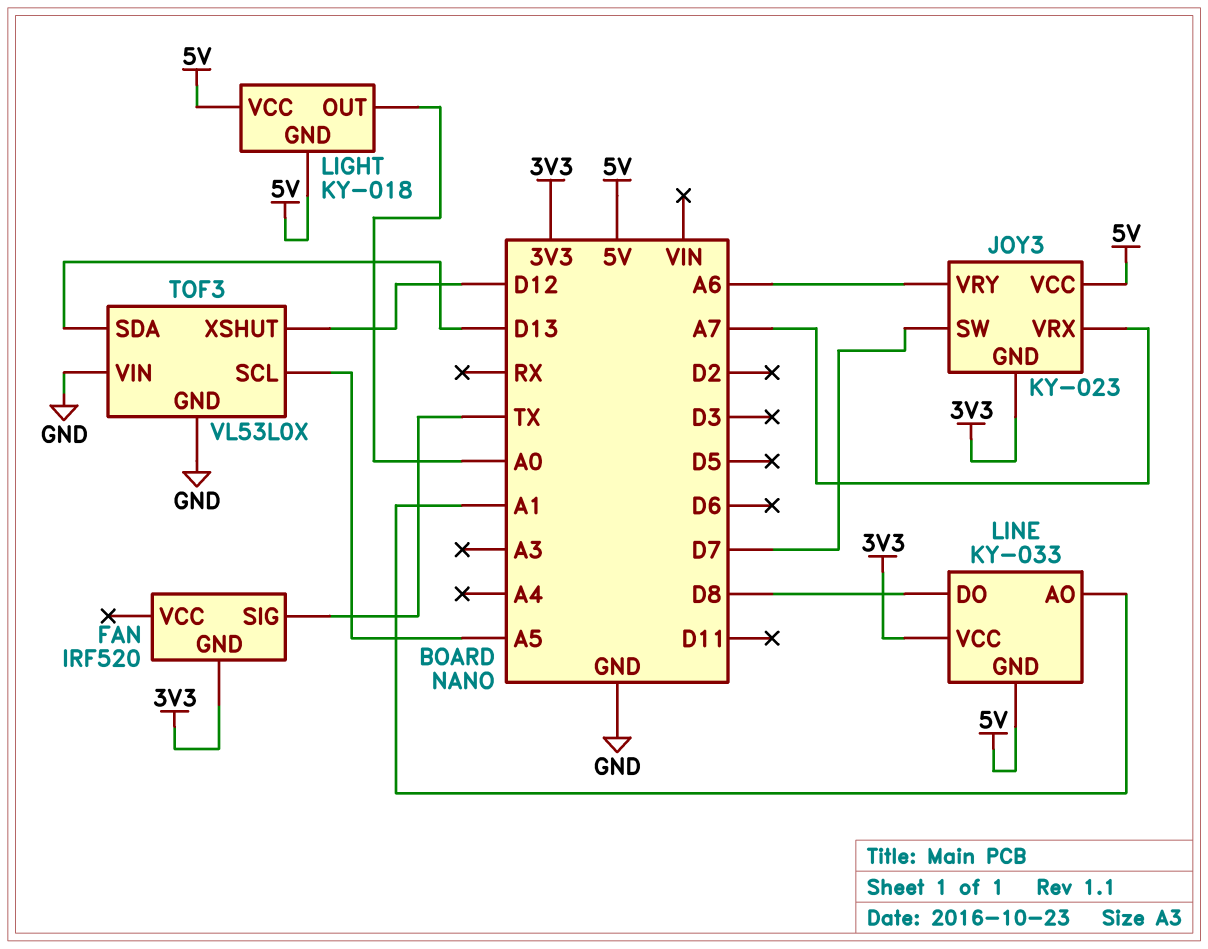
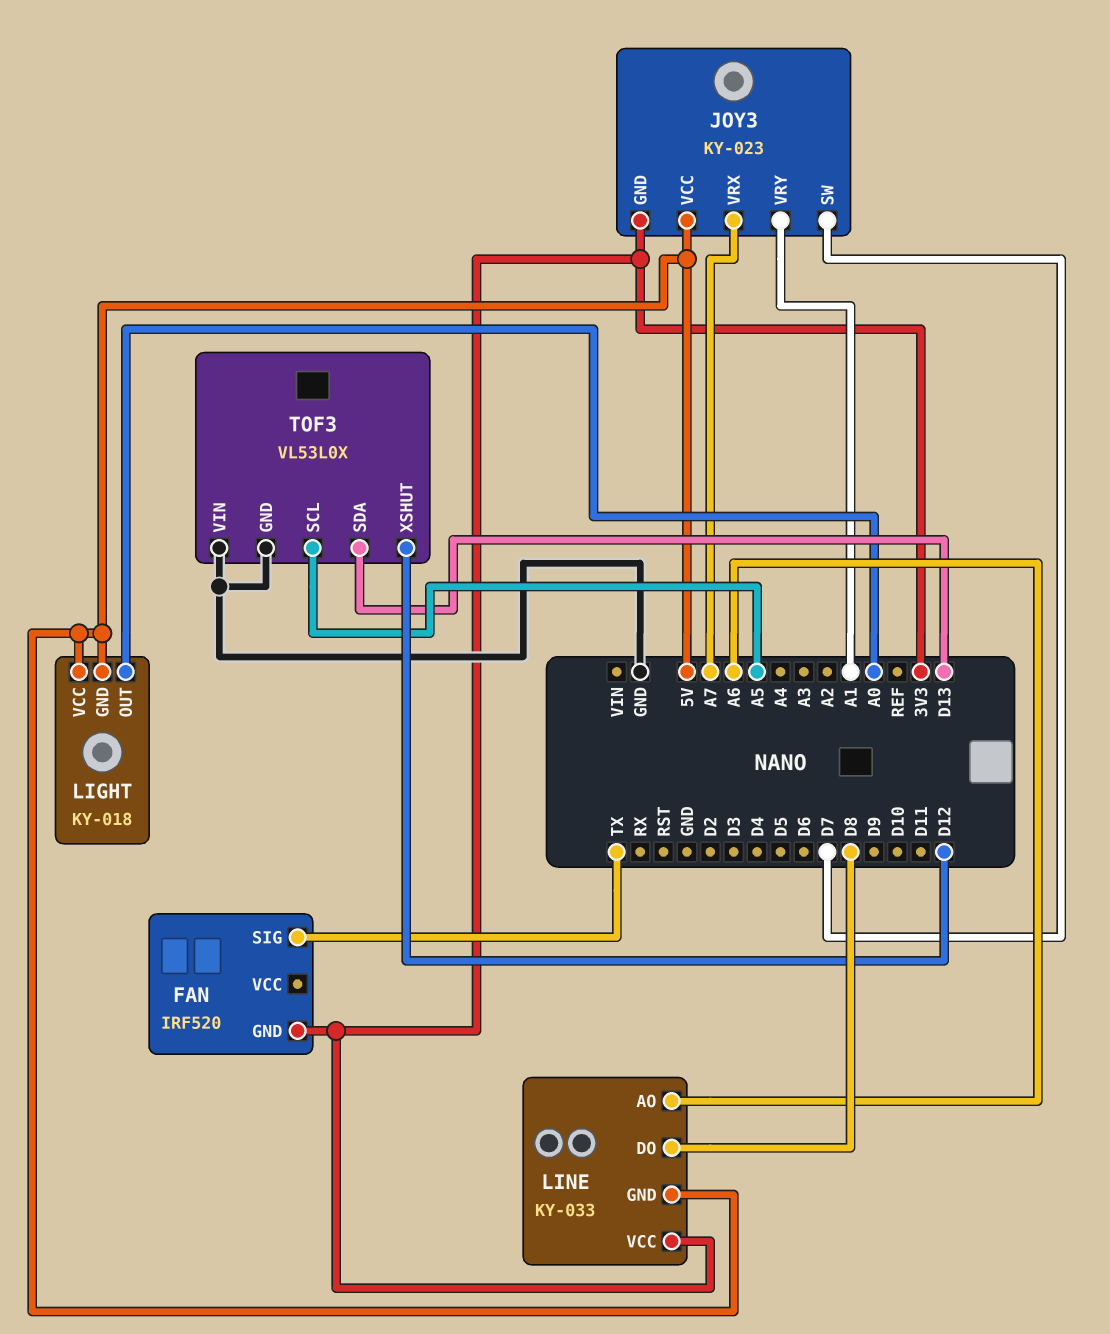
JOY3 pin VRY: A6 -> A1
LINE pin AO: A1 -> A6

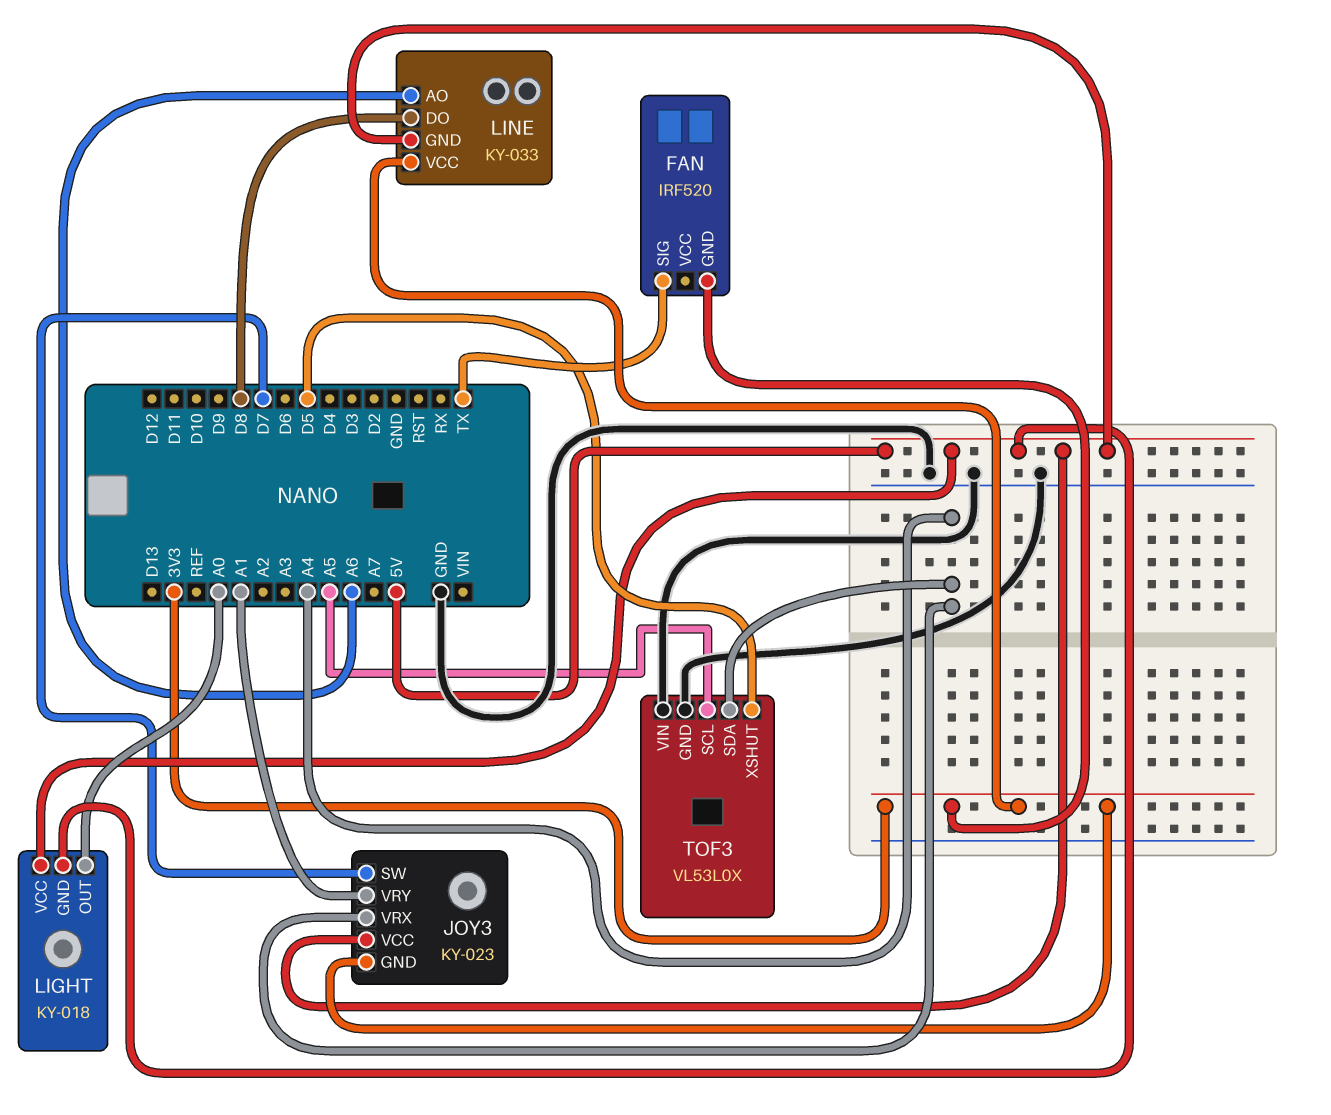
JOY3 pin VRX: A7 -> A4
TOF3 pin SDA: D13 -> A4
TOF3 pin XSHUT: D12 -> D5

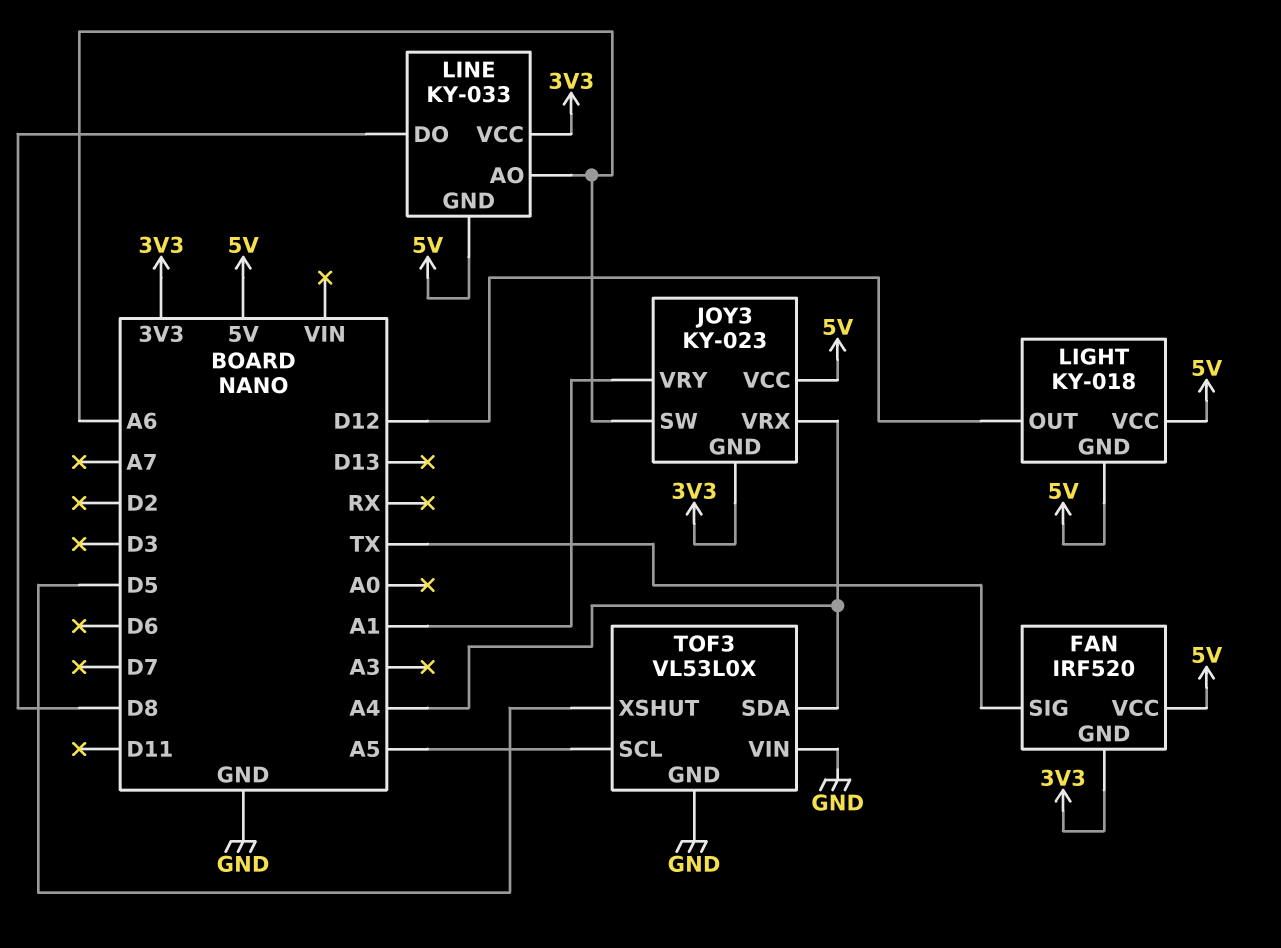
FAN pin VCC: none -> 5V
JOY3 pin SW: D7 -> A6
LIGHT pin OUT: A0 -> D12

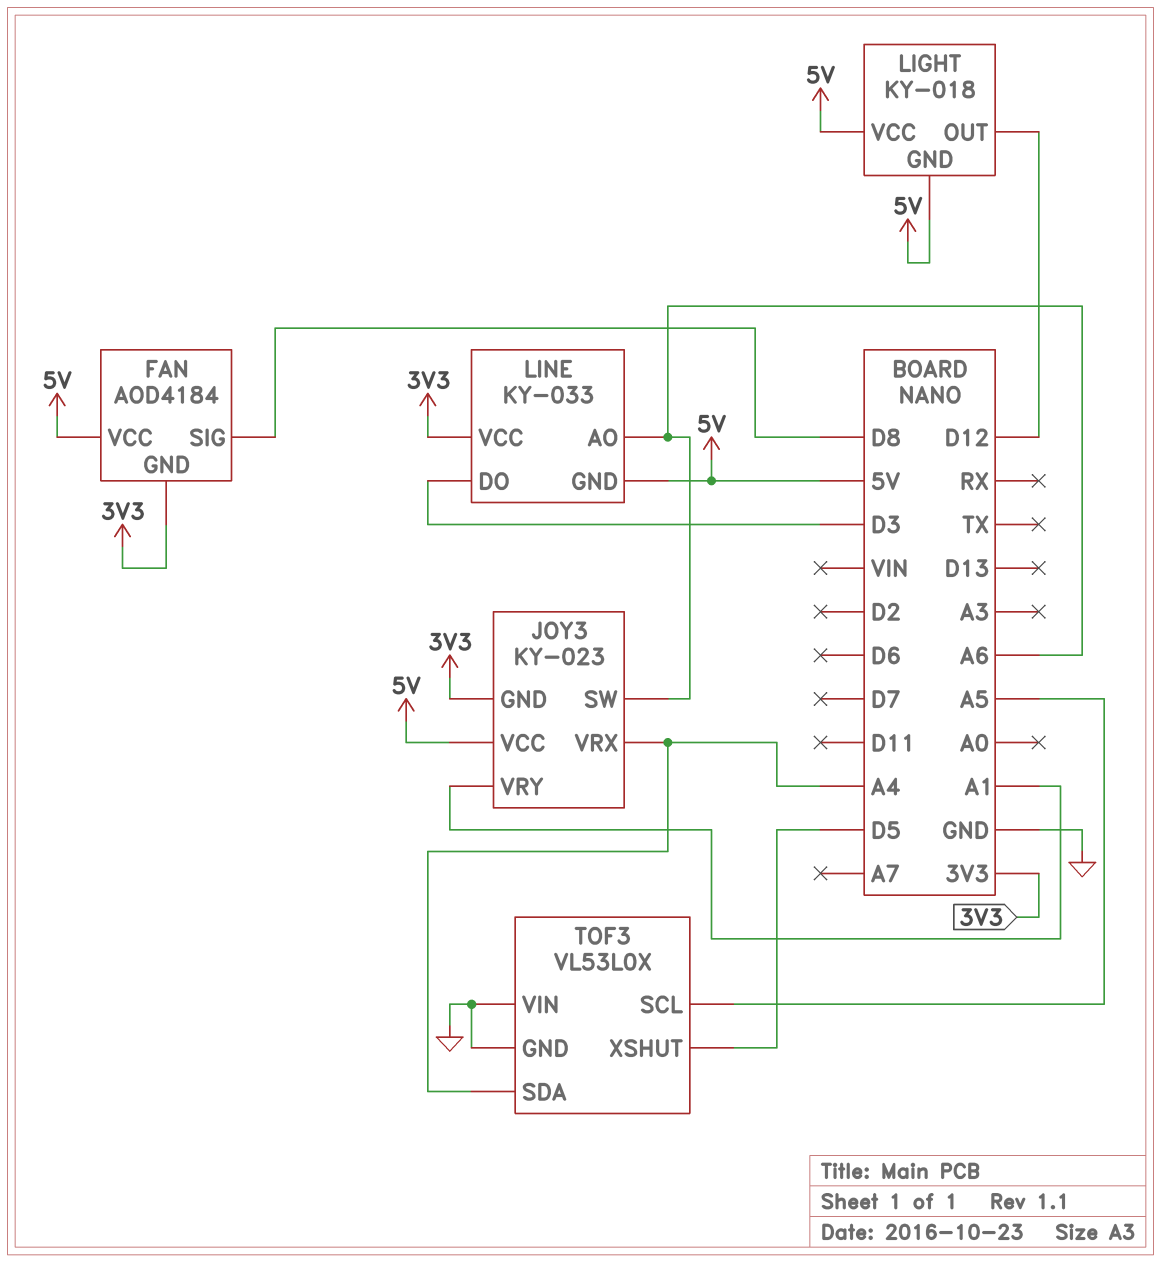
FAN: IRF520 -> AOD4184
FAN pin SIG: TX -> D8
LINE pin DO: D8 -> D3

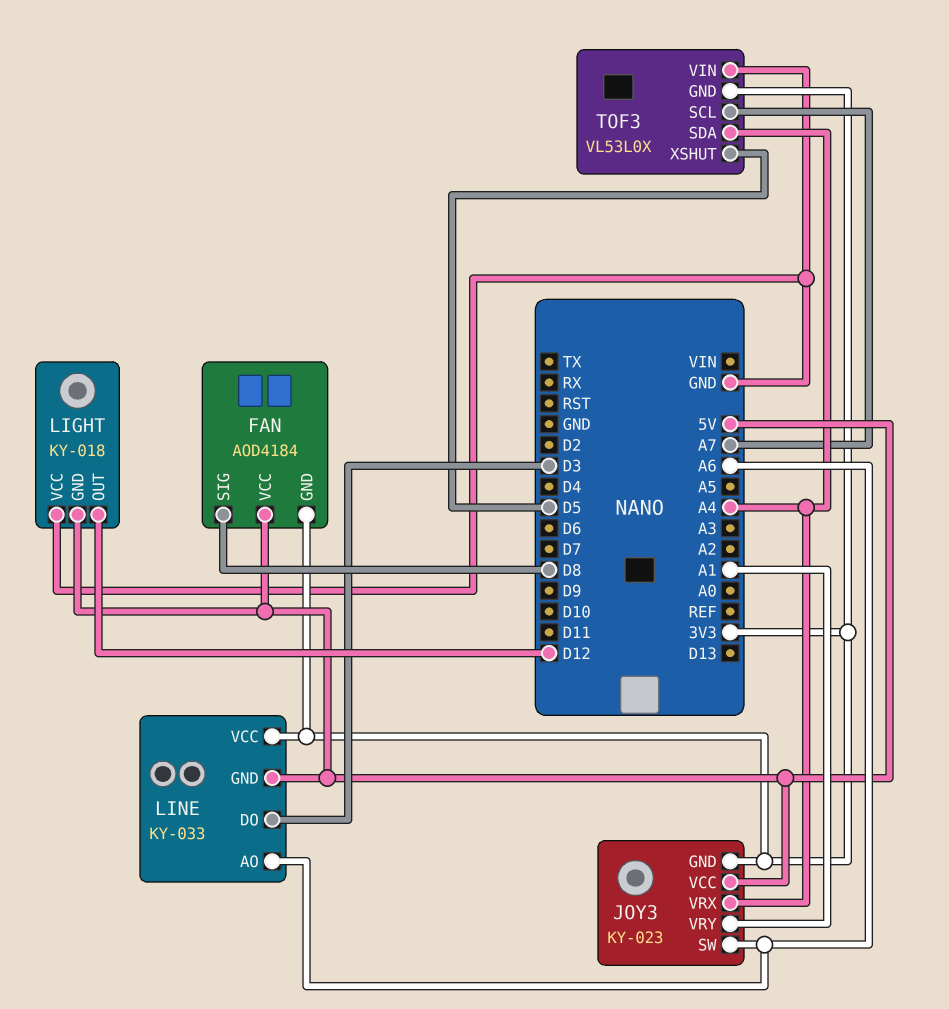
LIGHT pin VCC: 5V -> GND
TOF3 pin GND: GND -> 3V3
TOF3 pin SCL: A5 -> A7

